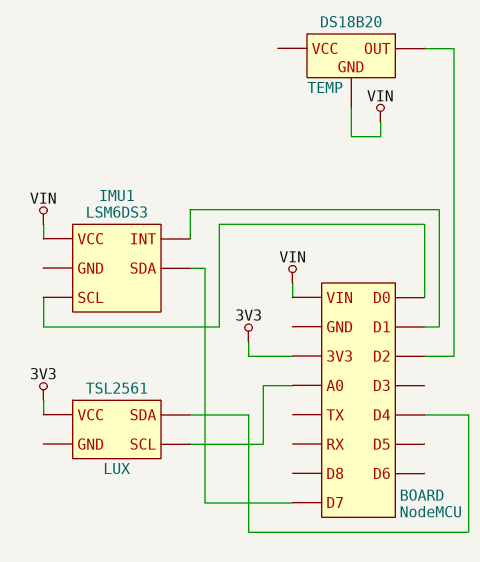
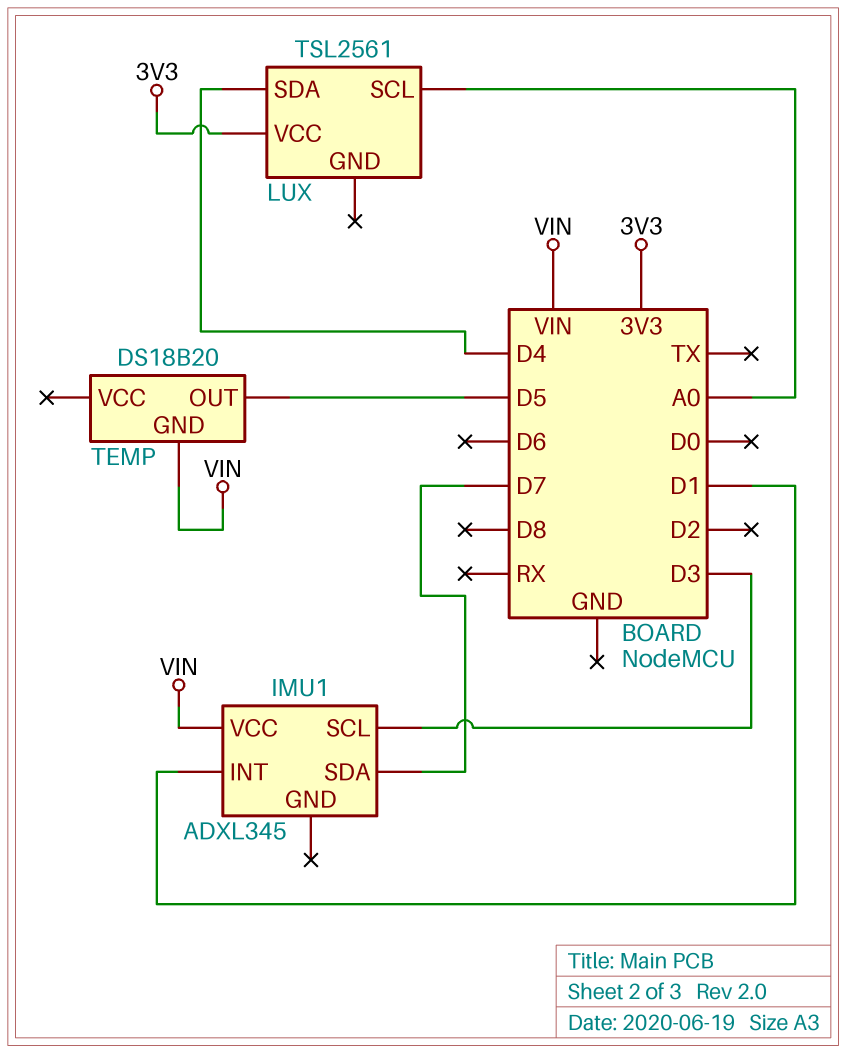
IMU1: LSM6DS3 -> ADXL345
IMU1 pin SCL: D0 -> D3
TEMP pin OUT: D2 -> D5

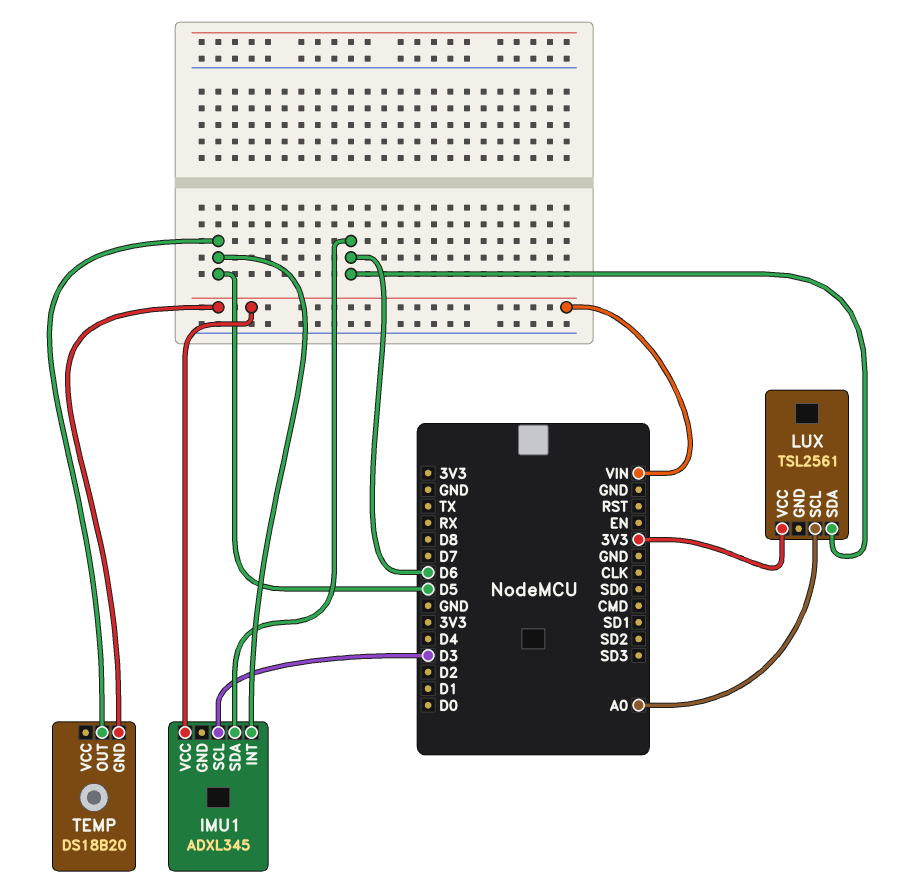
IMU1 pin INT: D1 -> D5
IMU1 pin SDA: D7 -> D6
LUX pin SDA: D4 -> D6

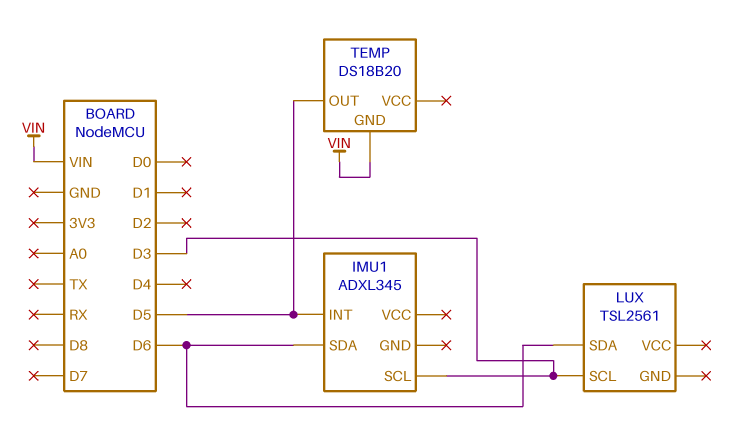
IMU1 pin VCC: VIN -> none
LUX pin SCL: A0 -> D3
LUX pin VCC: 3V3 -> none

